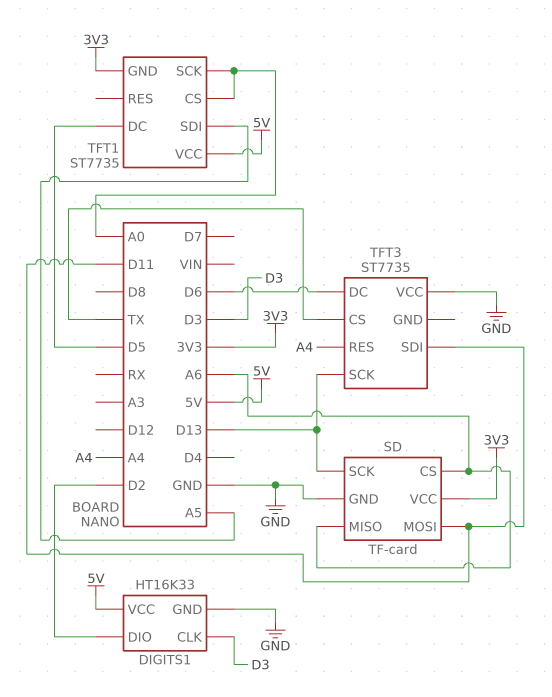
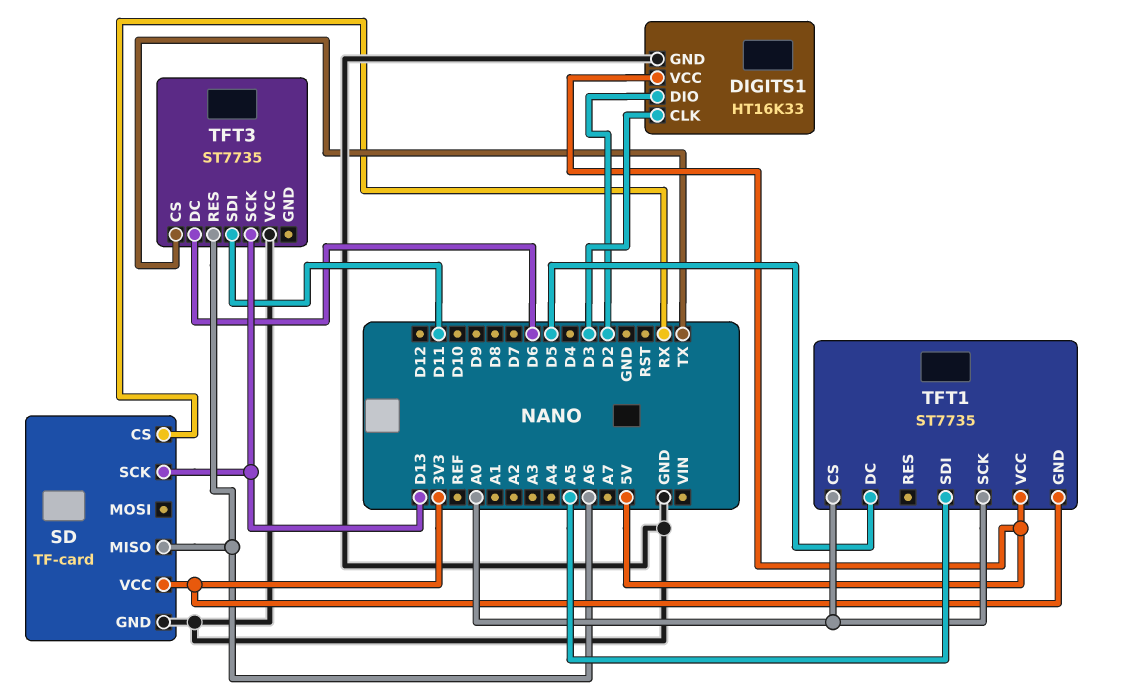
SD pin CS: A6 -> RX
SD pin MOSI: D11 -> none
TFT3 pin RES: A4 -> A6

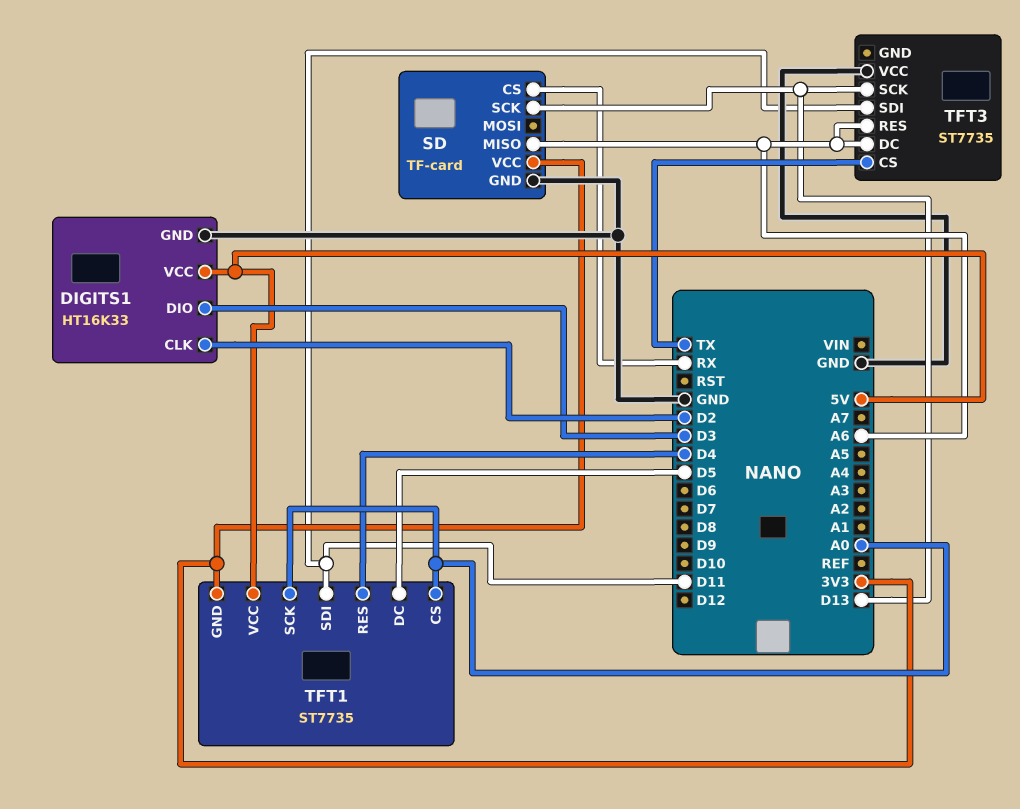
DIGITS1 pin CLK: D3 -> D2
DIGITS1 pin DIO: D2 -> D3
TFT1 pin RES: none -> D4
TFT1 pin SDI: A5 -> D11
TFT3 pin DC: D6 -> A6

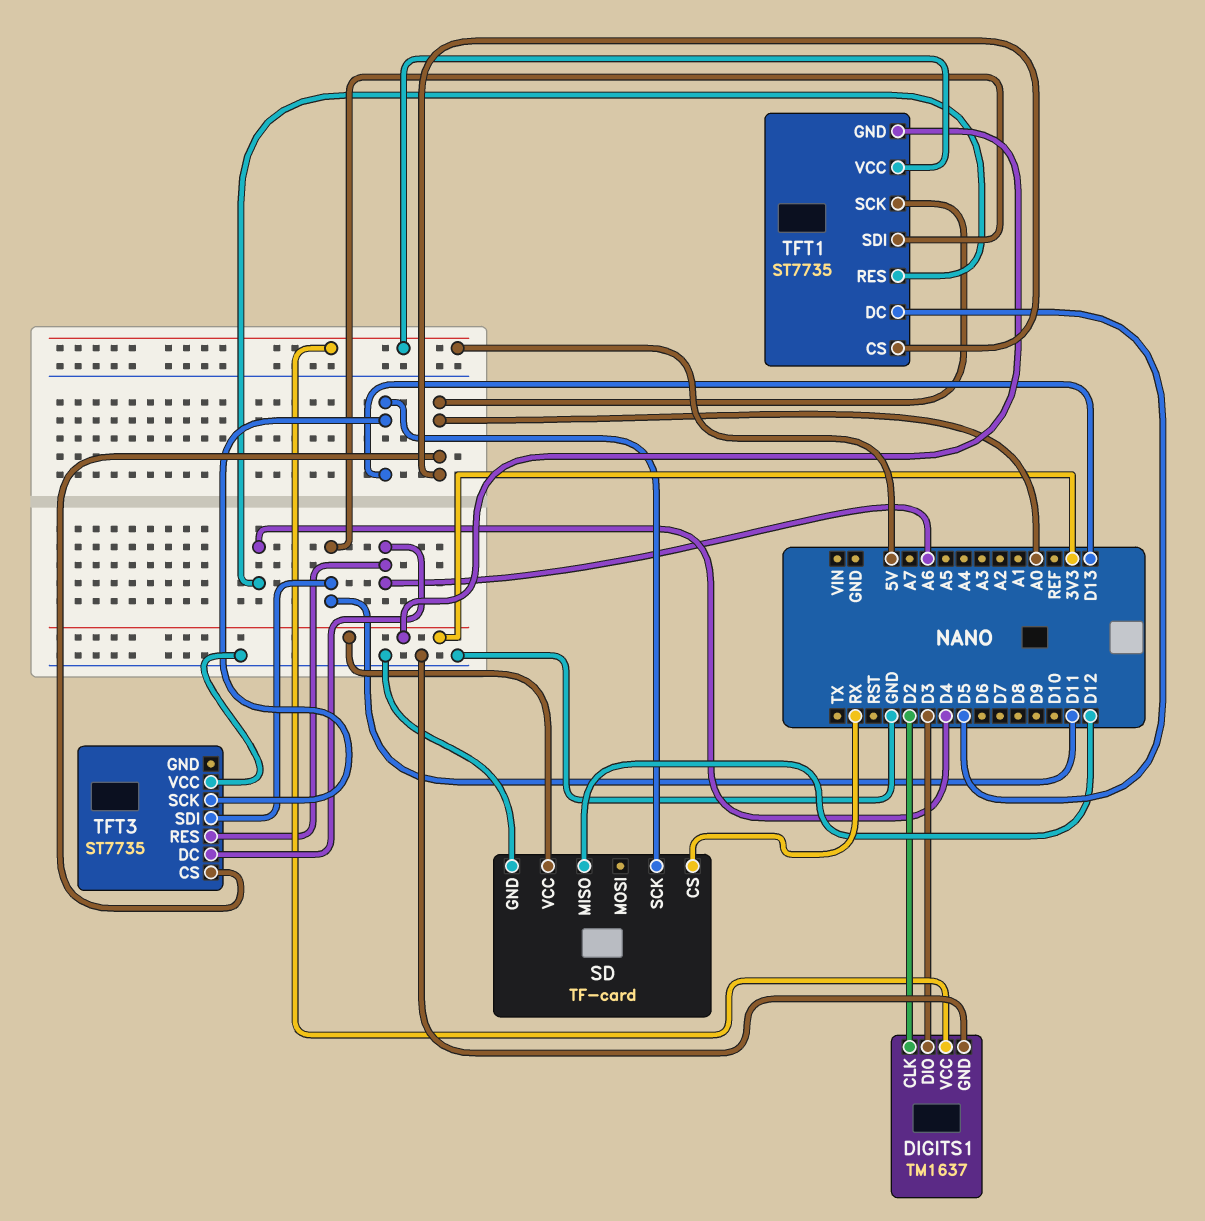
DIGITS1: HT16K33 -> TM1637
SD pin MISO: A6 -> D12
TFT3 pin CS: TX -> A0

